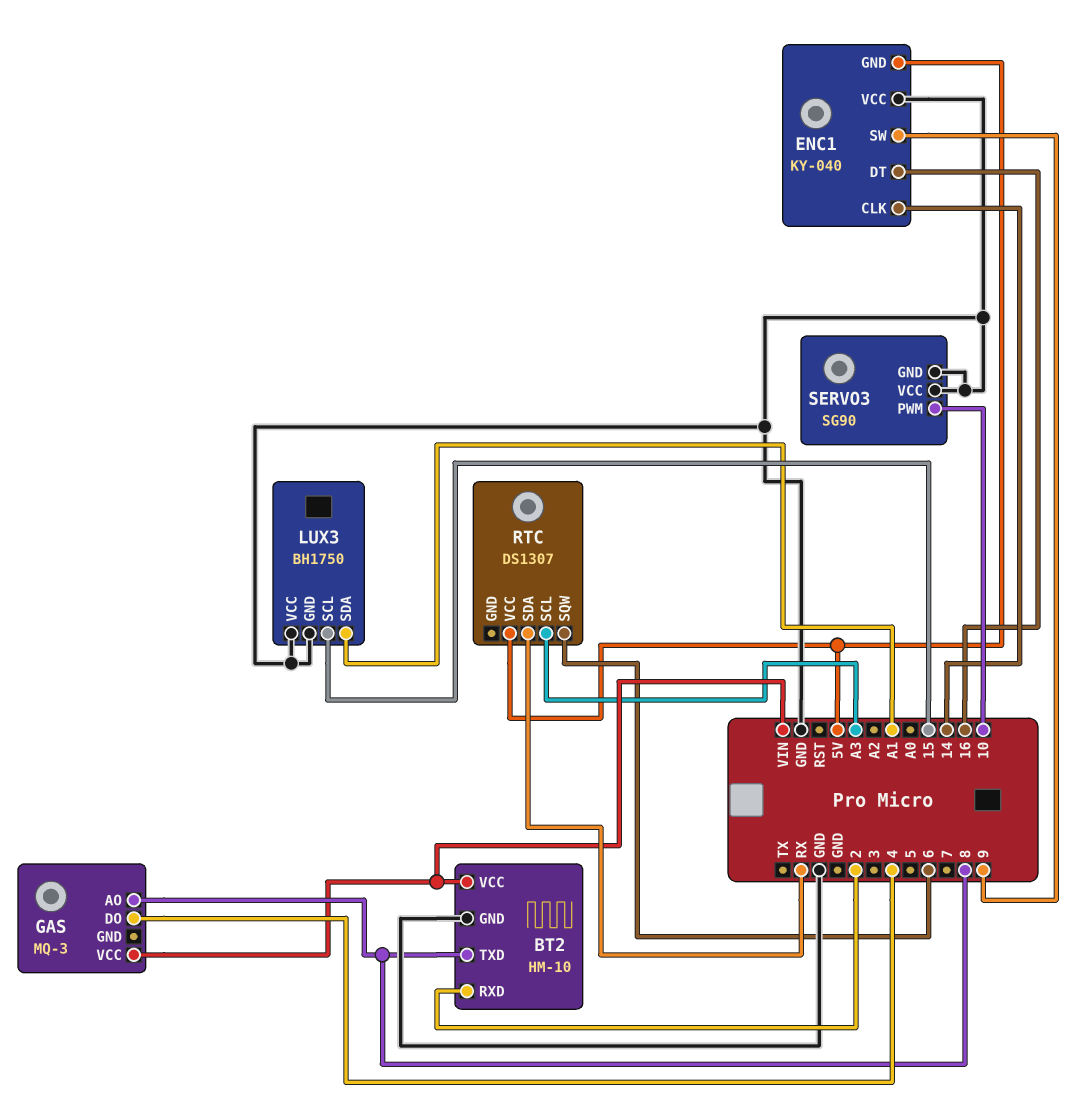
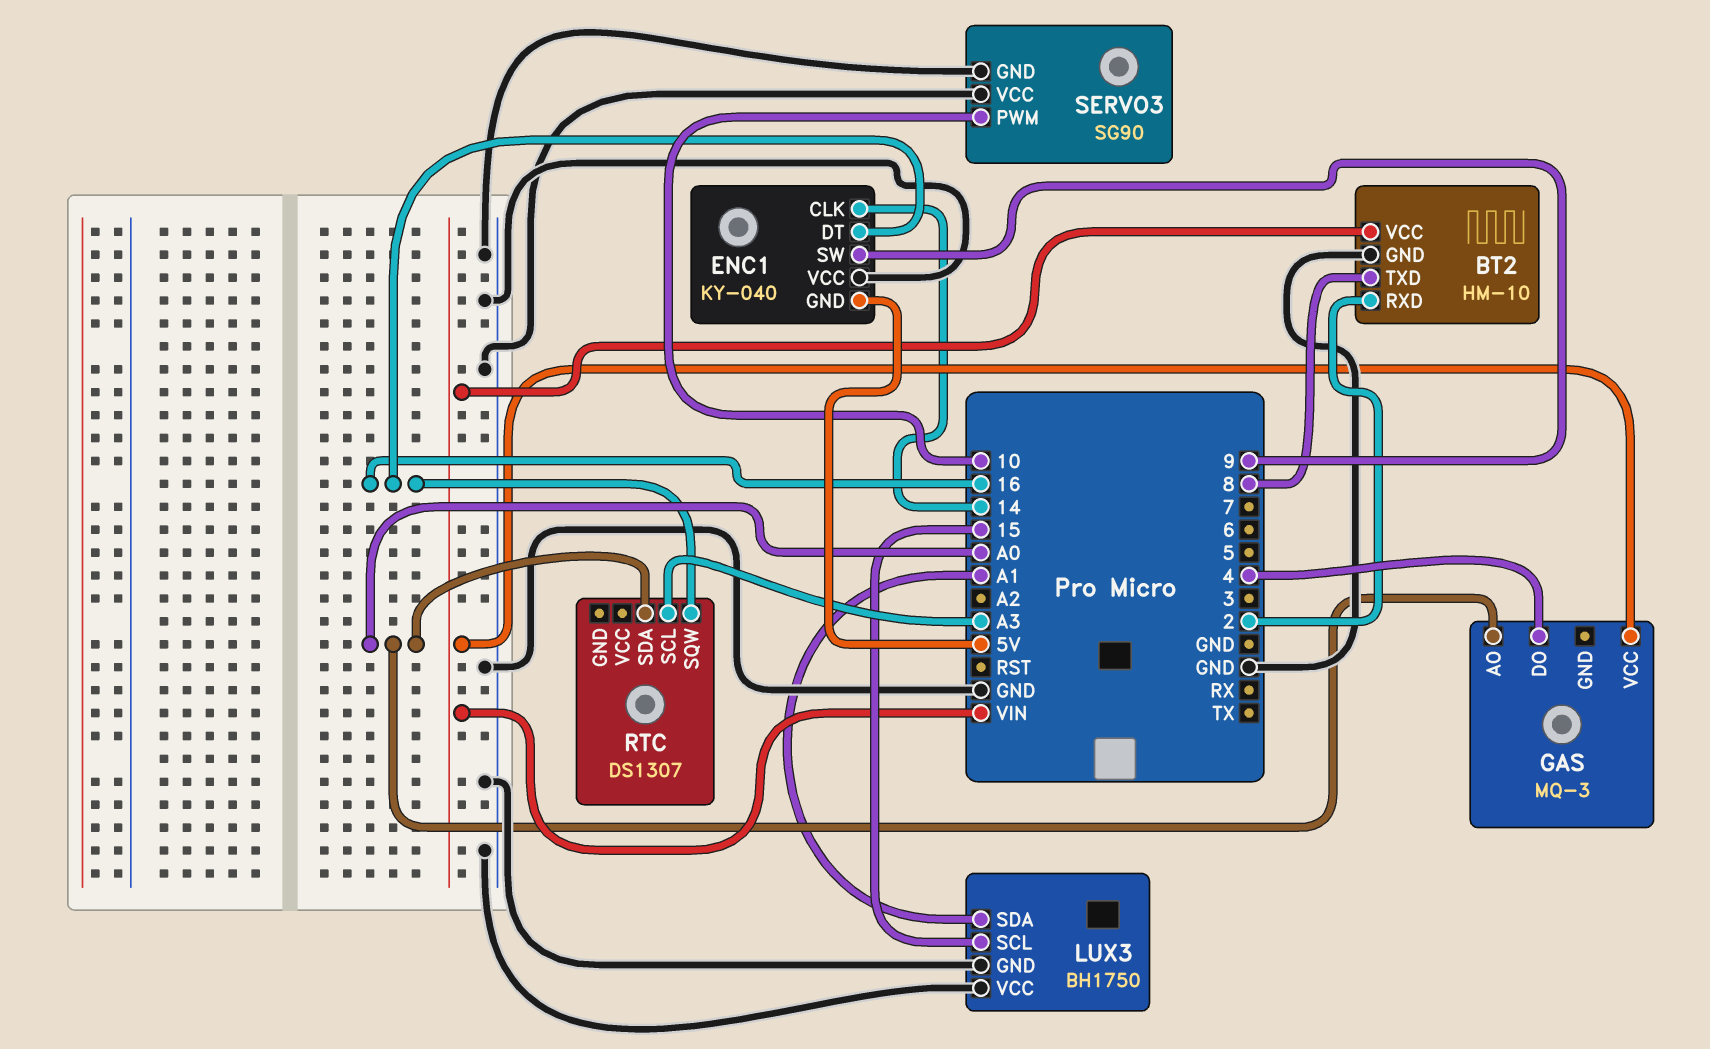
GAS pin AO: 8 -> A0
RTC pin SDA: RX -> A0
RTC pin SQW: 6 -> 16
RTC pin VCC: 5V -> none

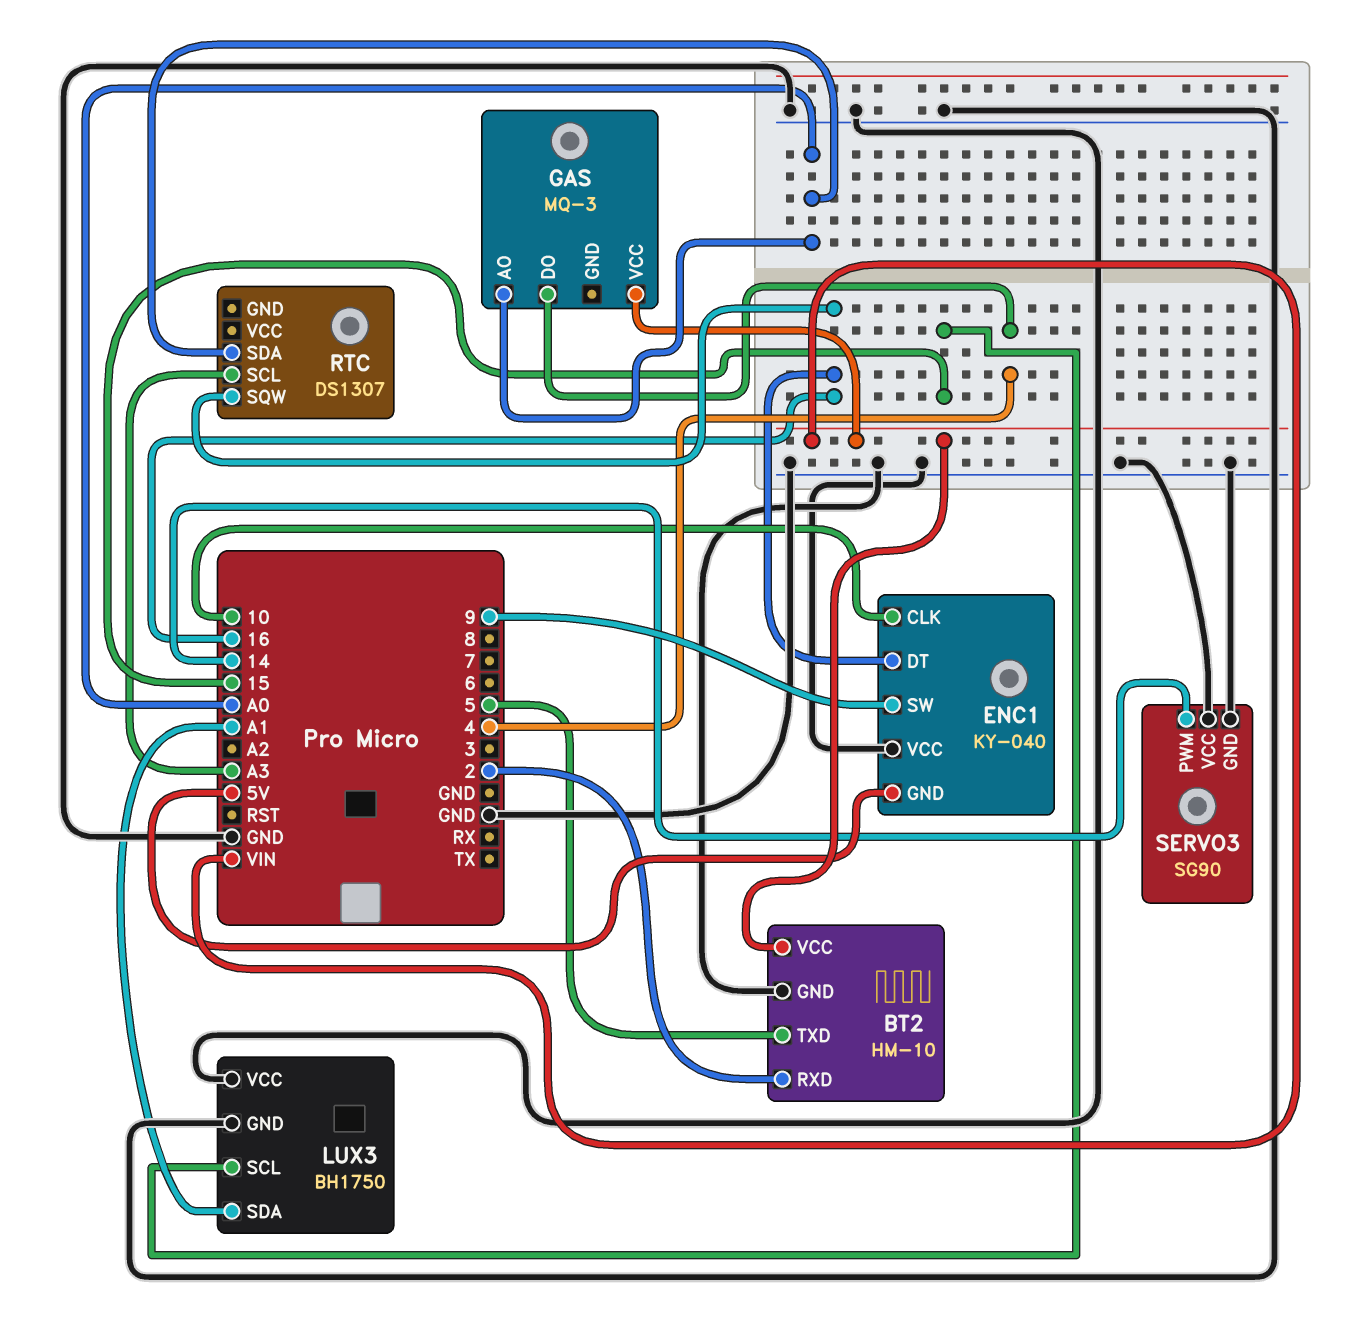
BT2 pin TXD: 8 -> 5
ENC1 pin CLK: 14 -> 10
SERVO3 pin PWM: 10 -> 14

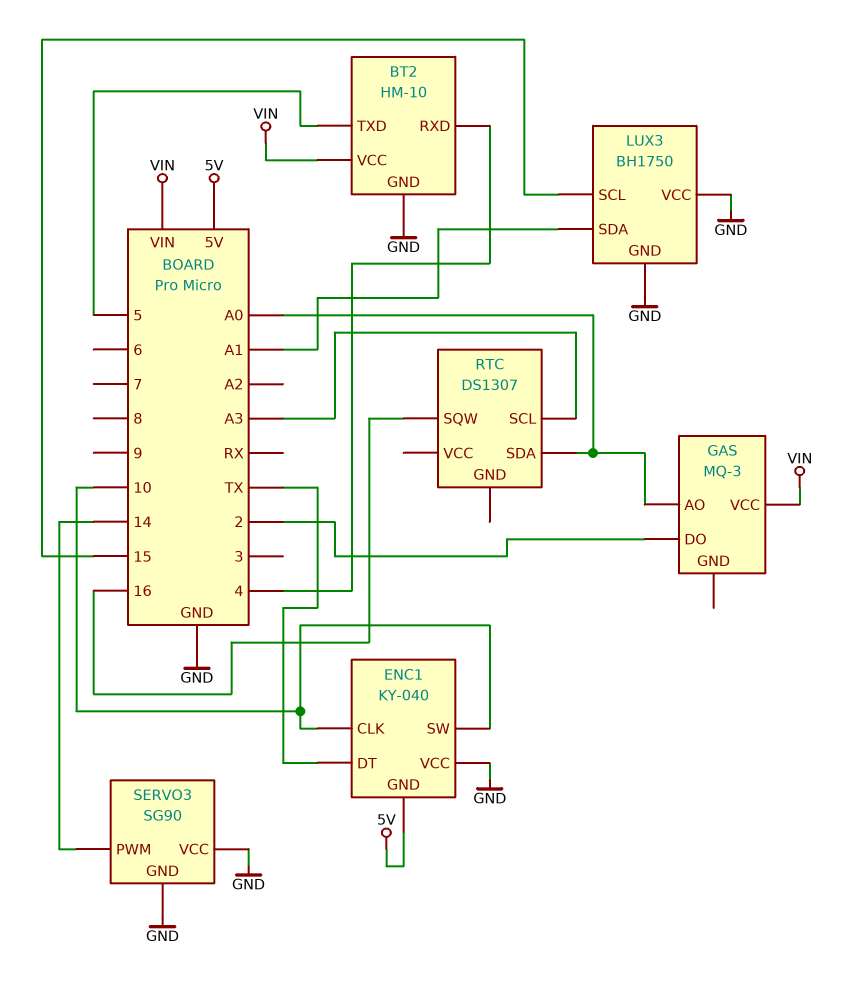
BT2 pin RXD: 2 -> 4
ENC1 pin DT: 16 -> TX
ENC1 pin SW: 9 -> 10
GAS pin DO: 4 -> 2

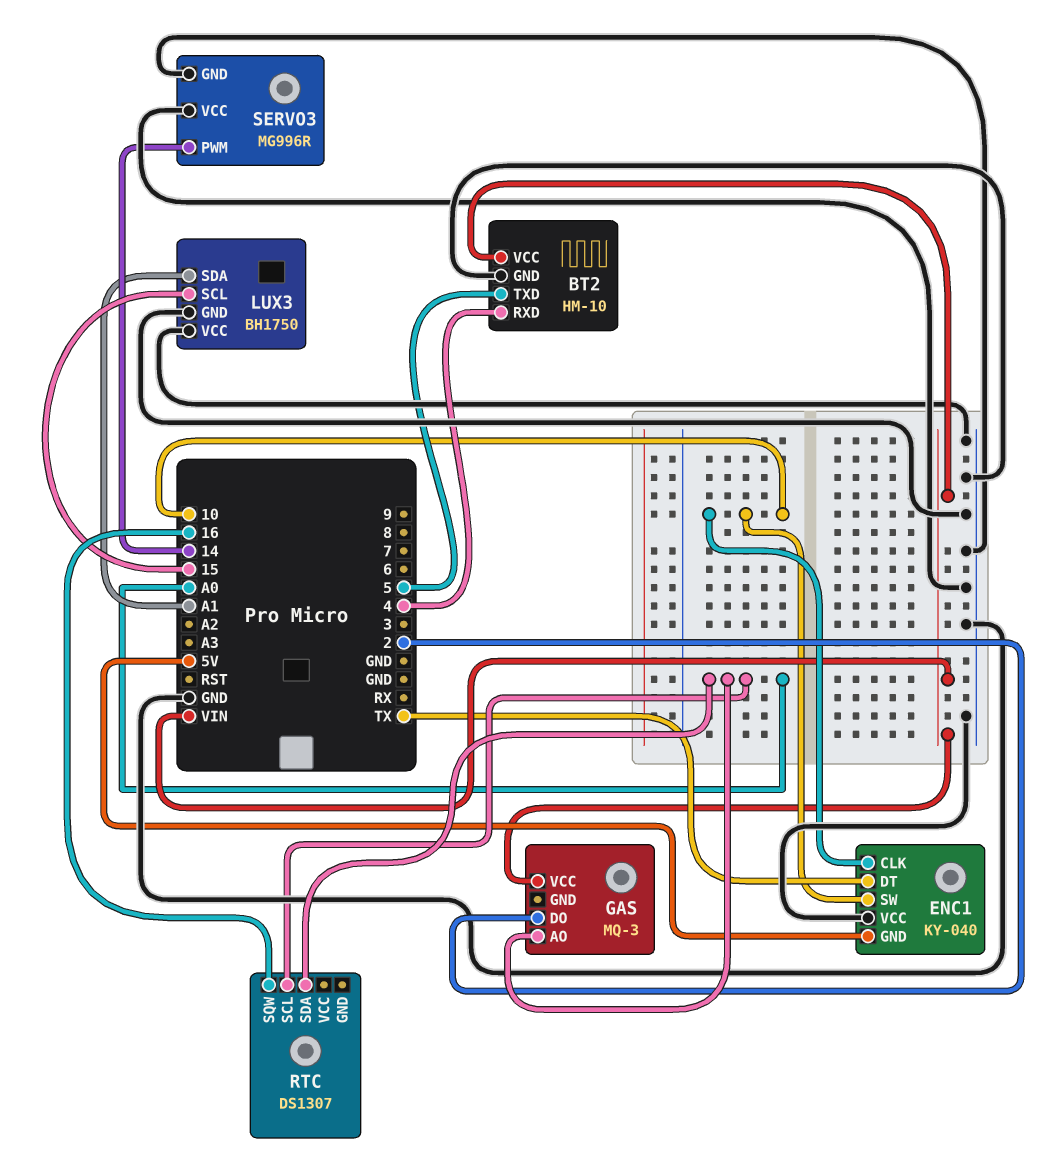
RTC pin SCL: A3 -> A0
SERVO3: SG90 -> MG996R

